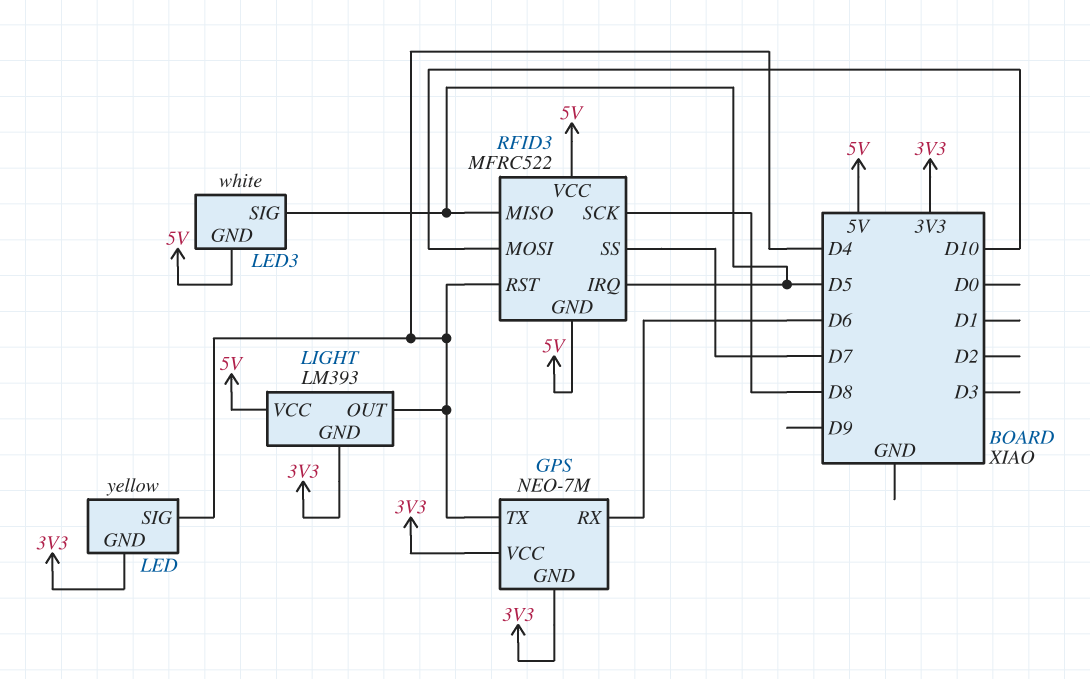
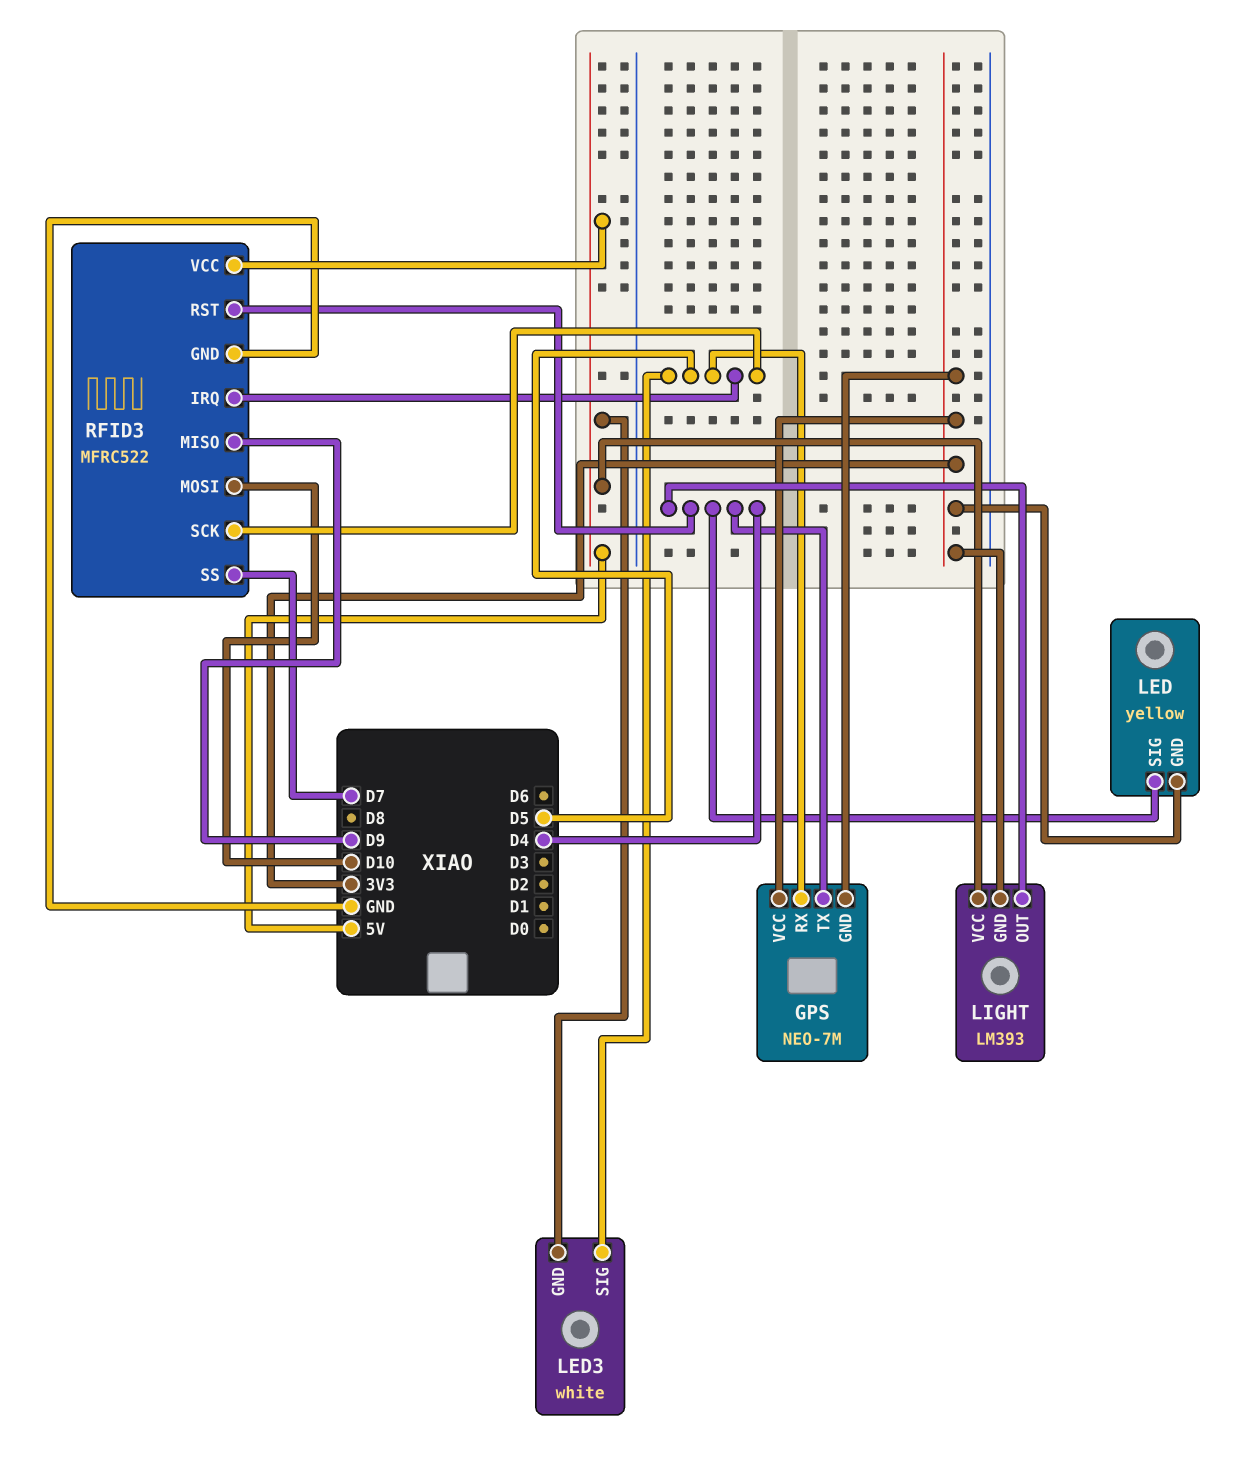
GPS pin RX: D6 -> D5
RFID3 pin GND: 5V -> GND
RFID3 pin MISO: D5 -> D9
RFID3 pin SCK: D8 -> D5

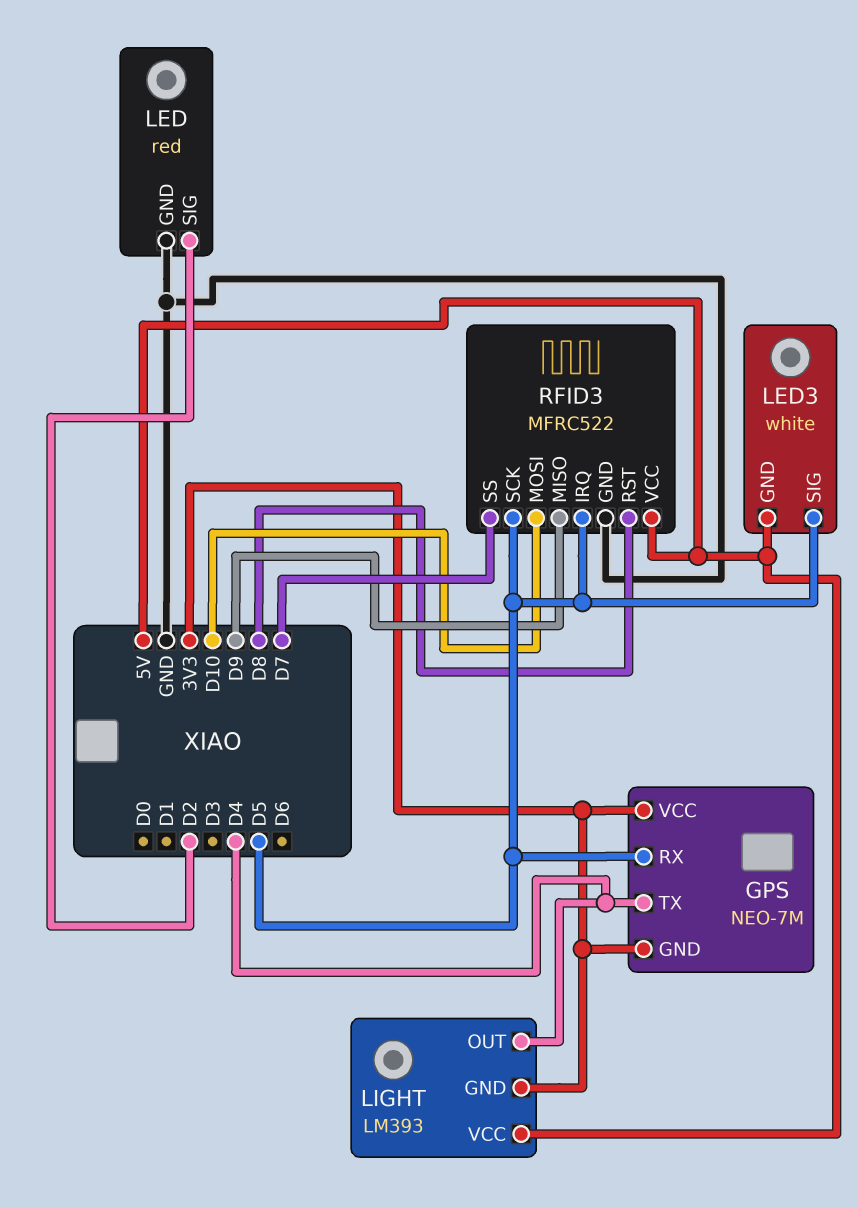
LED: yellow -> red
LED pin GND: 3V3 -> GND
LED pin SIG: D4 -> D2
RFID3 pin RST: D4 -> D8

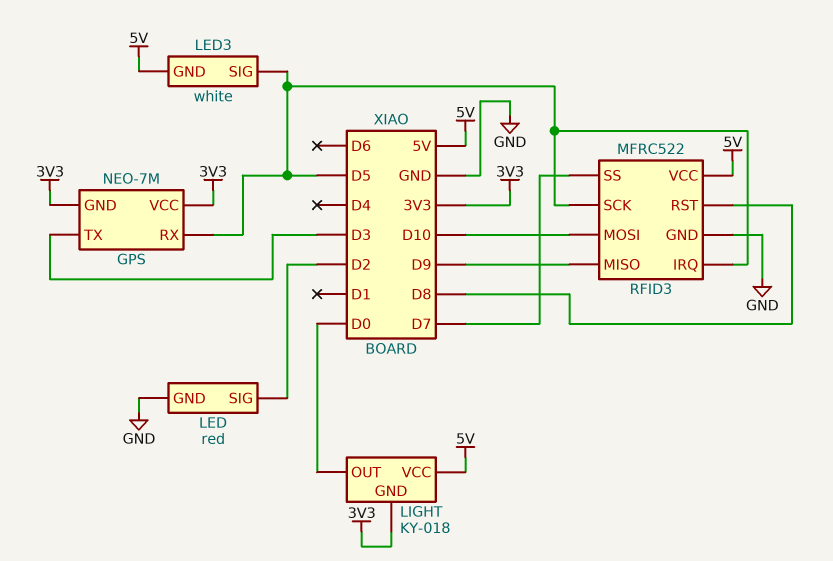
GPS pin TX: D4 -> D3
LIGHT: LM393 -> KY-018
LIGHT pin OUT: D4 -> D0

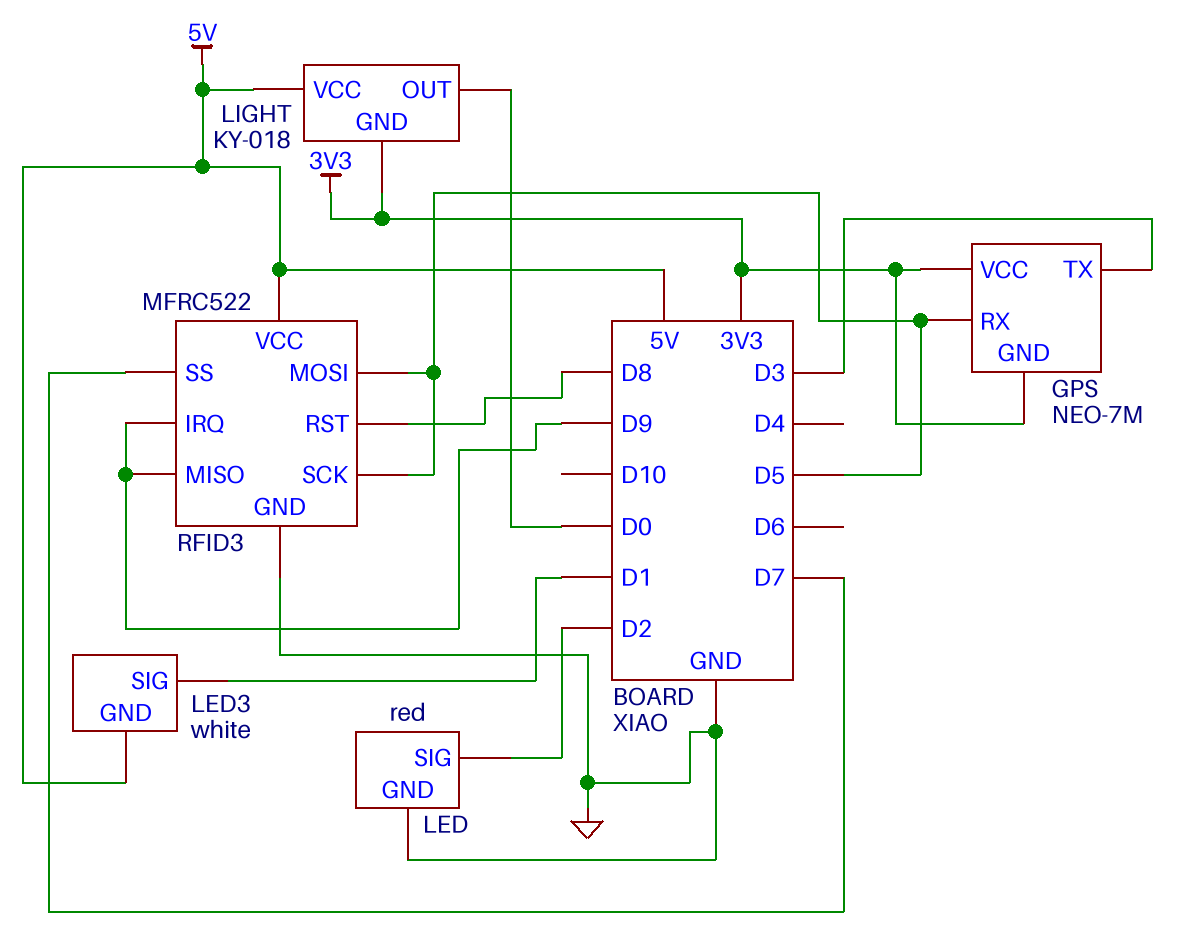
LED3 pin SIG: D5 -> D1
RFID3 pin IRQ: D5 -> D9
RFID3 pin MOSI: D10 -> D5

